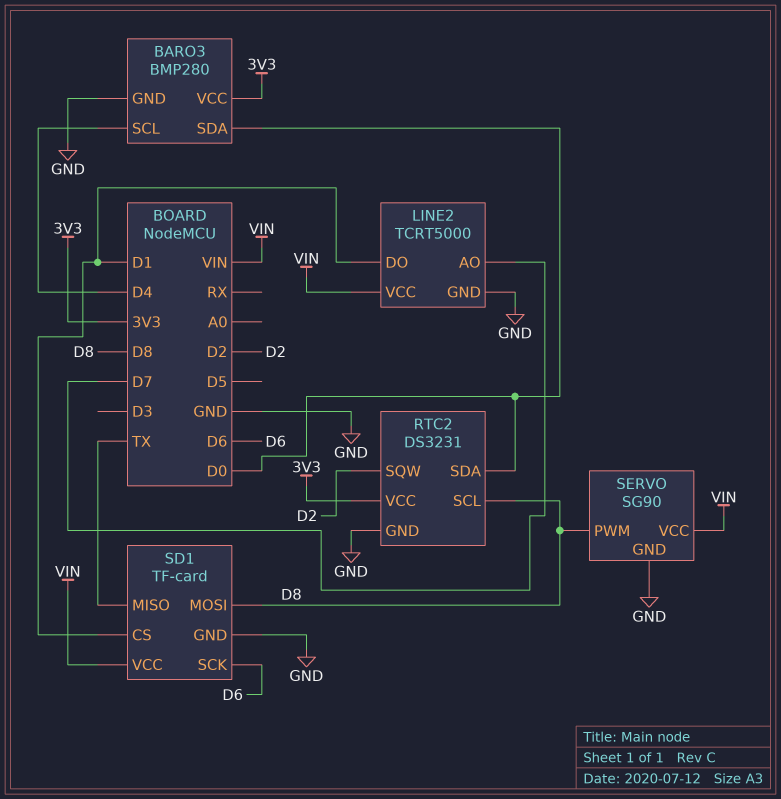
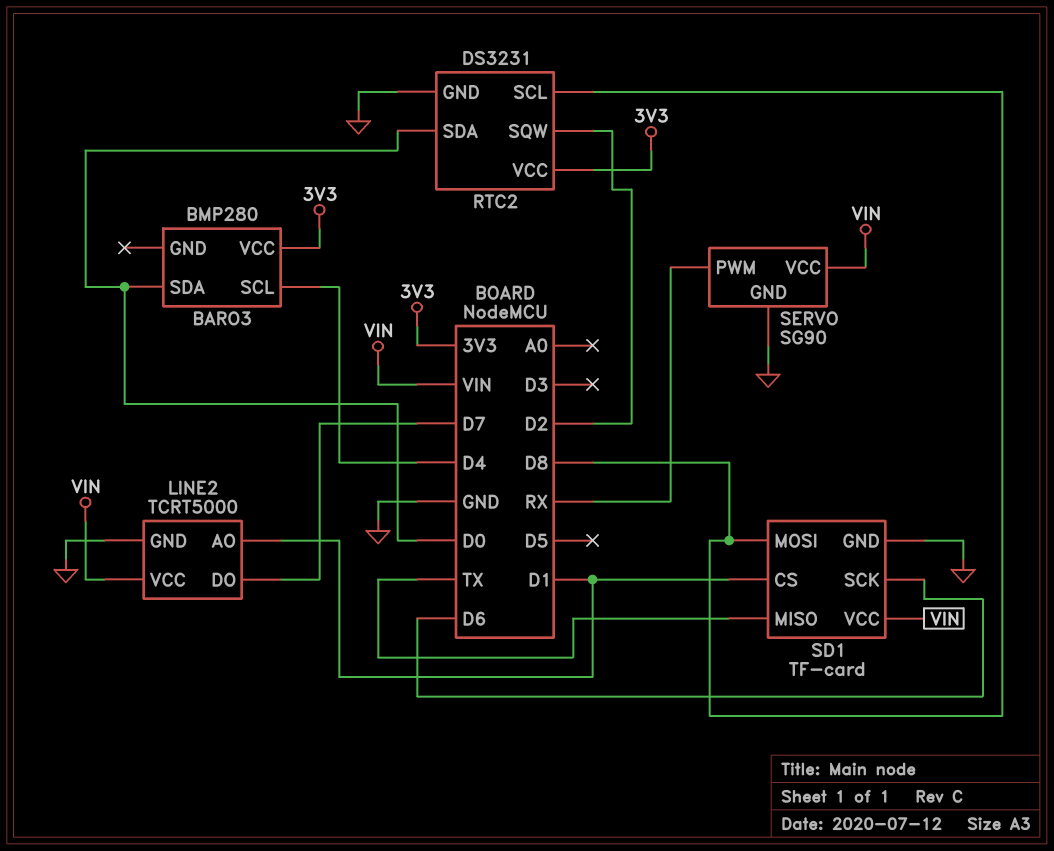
BARO3 pin GND: GND -> none
LINE2 pin AO: D7 -> D1
LINE2 pin DO: D1 -> D7
SERVO pin PWM: D8 -> RX

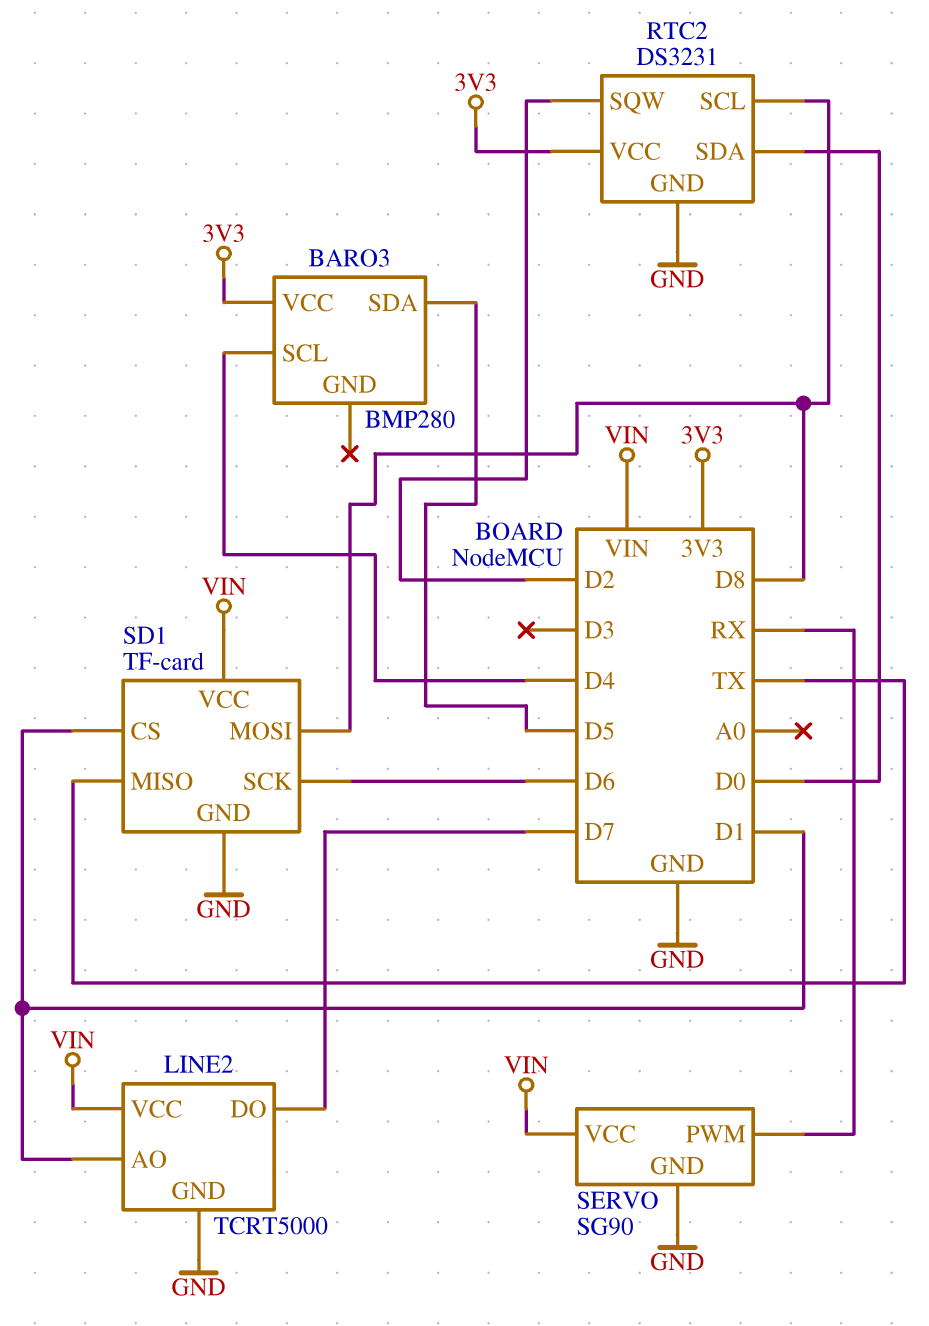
BARO3 pin SDA: D0 -> D5

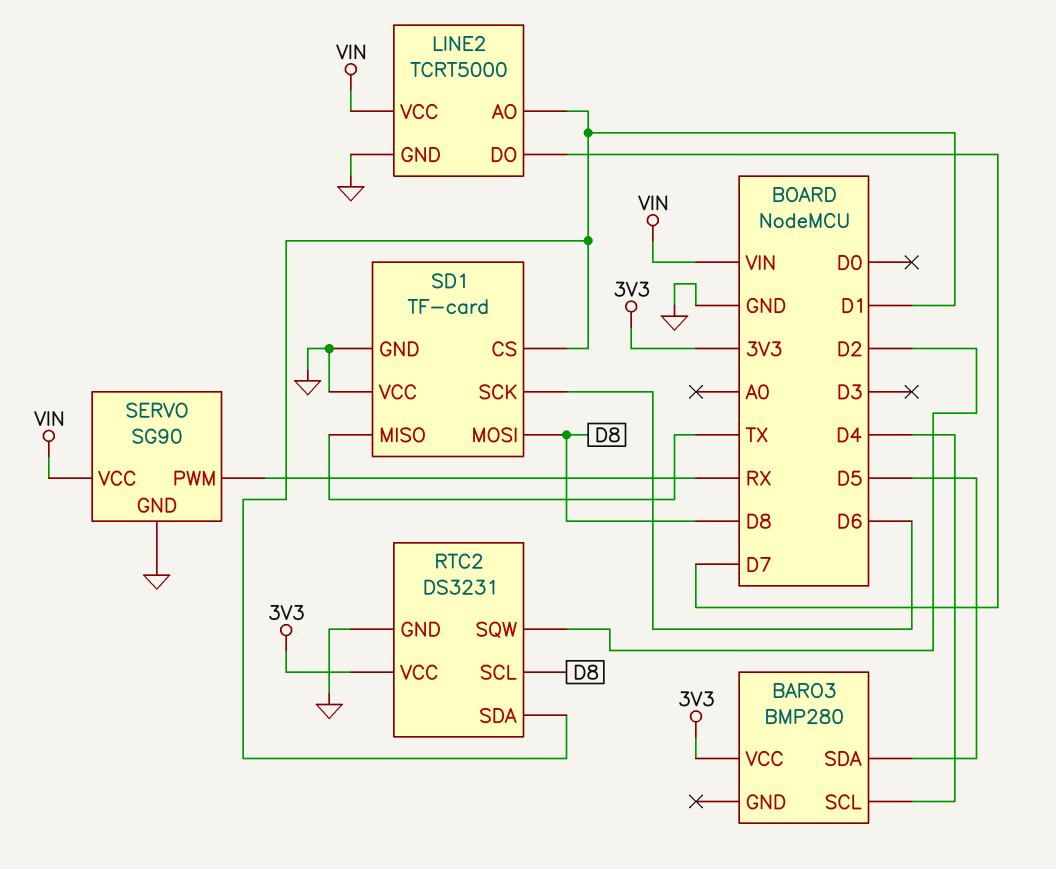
RTC2 pin SDA: D0 -> D1
SD1 pin VCC: VIN -> GND

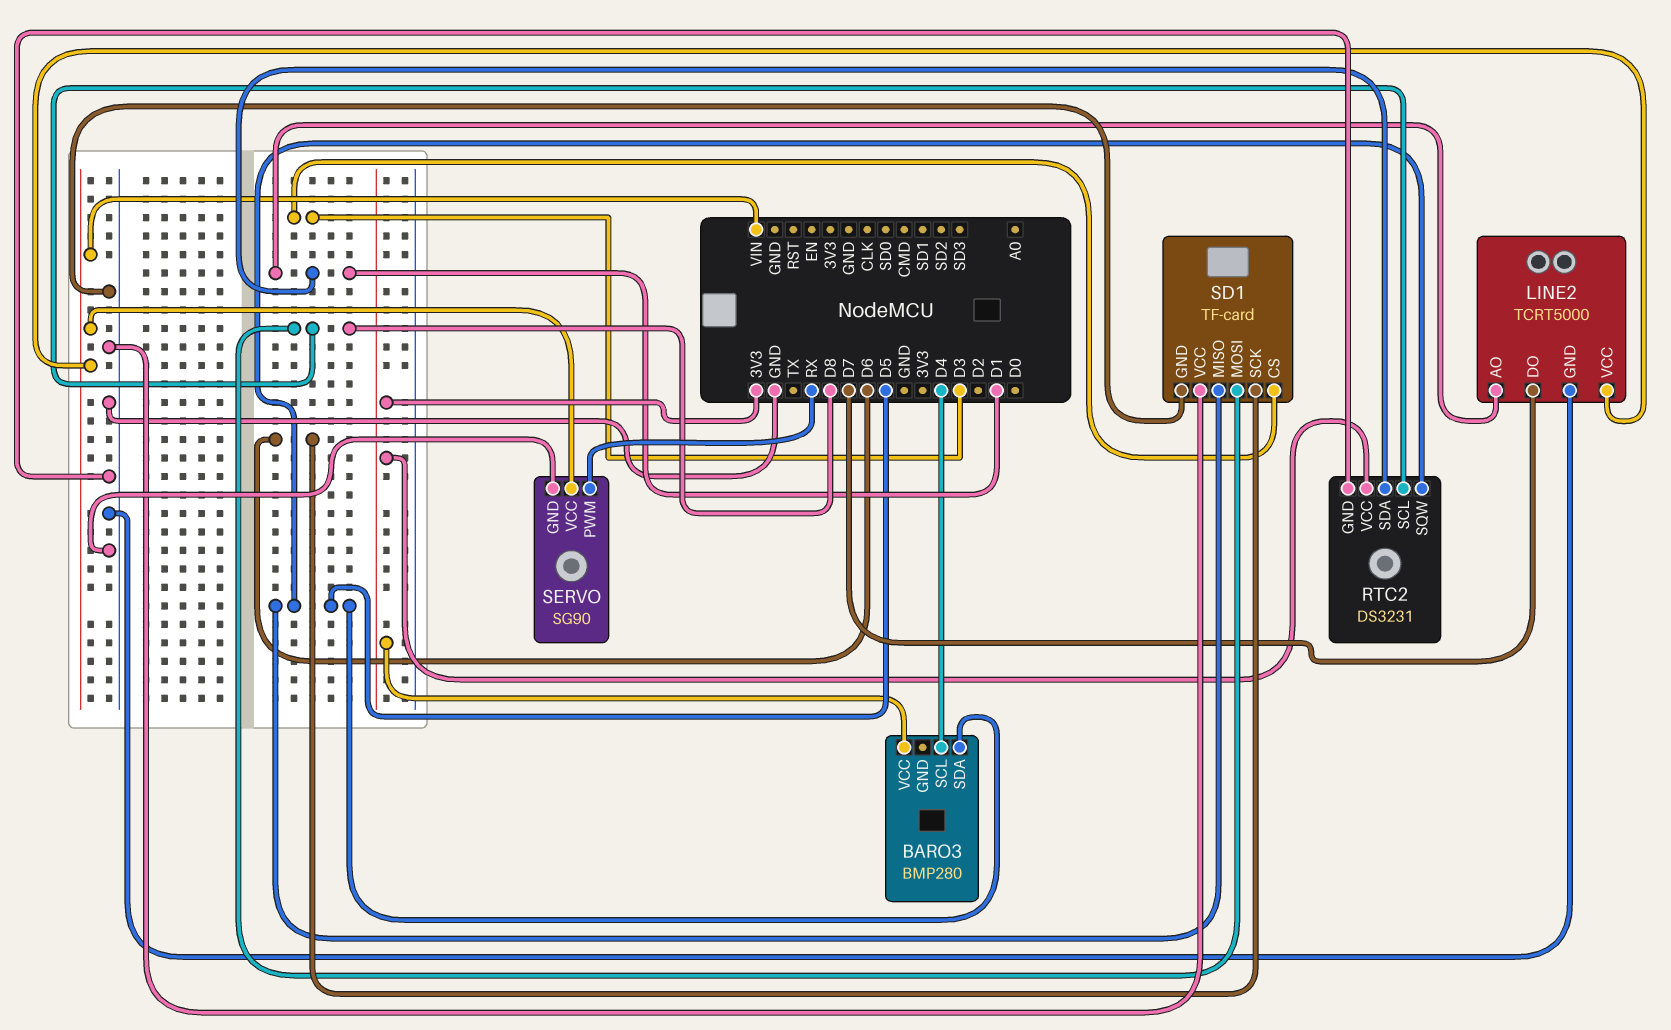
RTC2 pin SQW: D2 -> D5
SD1 pin CS: D1 -> D3
SD1 pin MISO: TX -> D5

